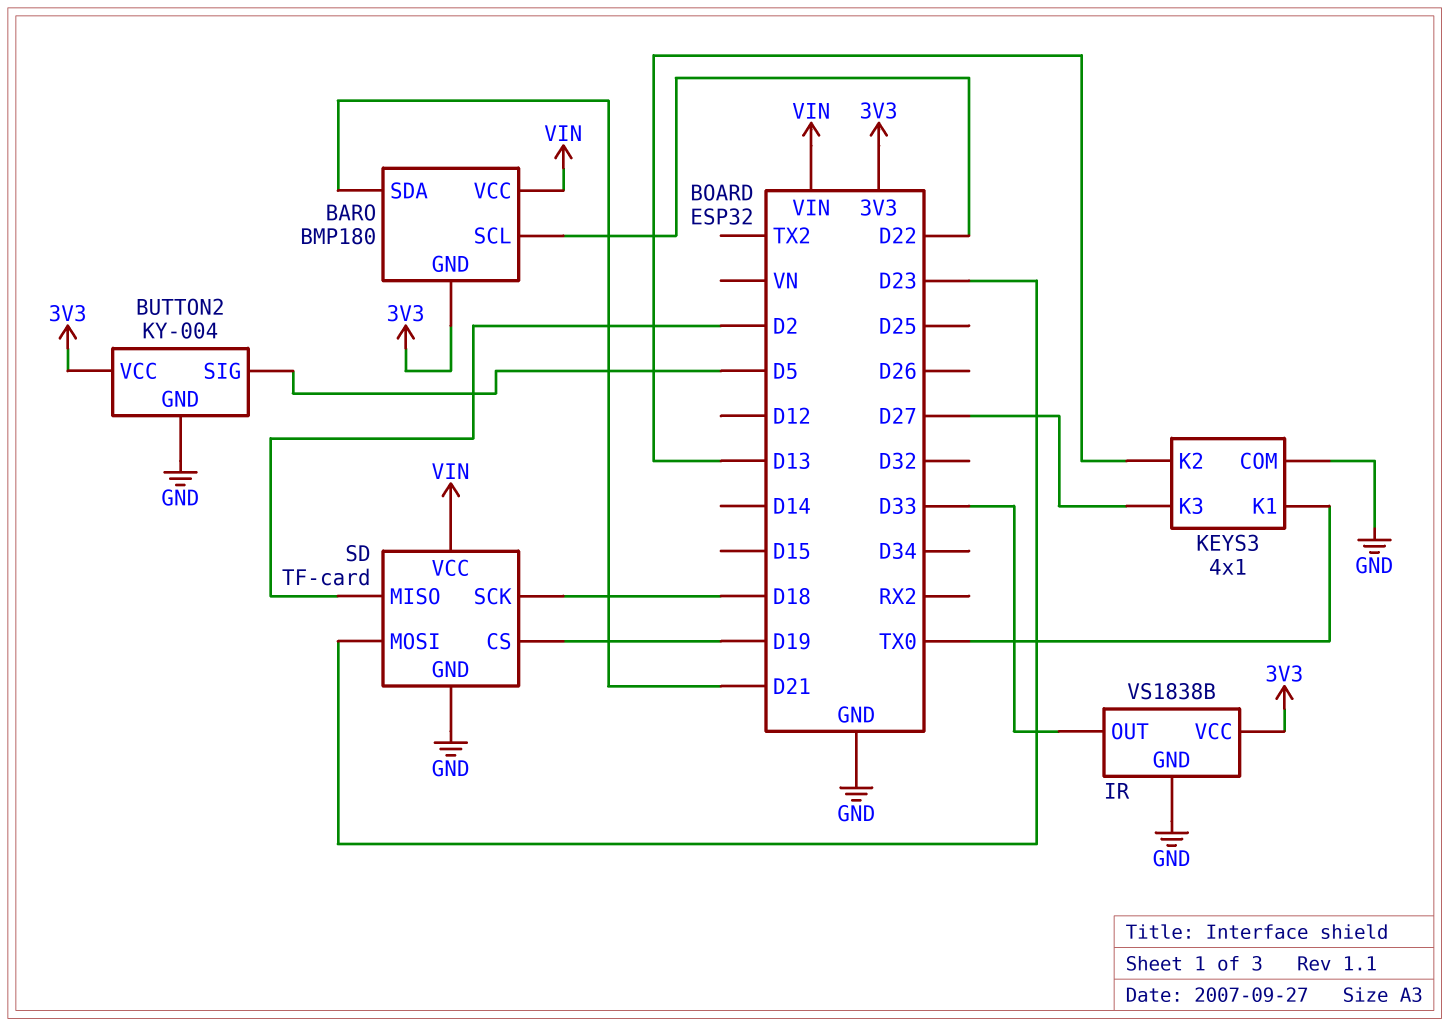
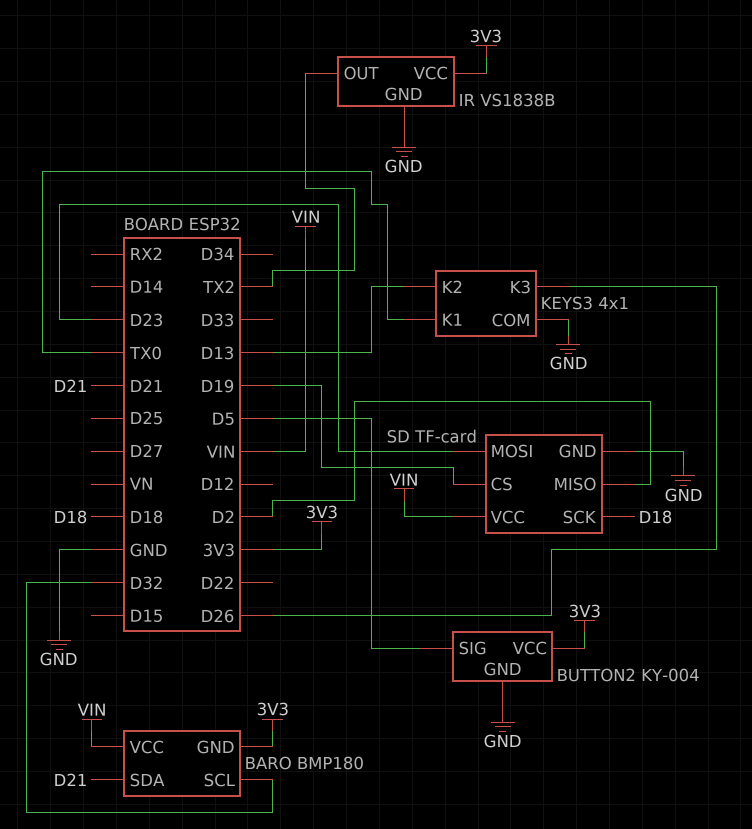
BARO pin SCL: D22 -> D32
IR pin OUT: D33 -> TX2
KEYS3 pin K3: D27 -> D26

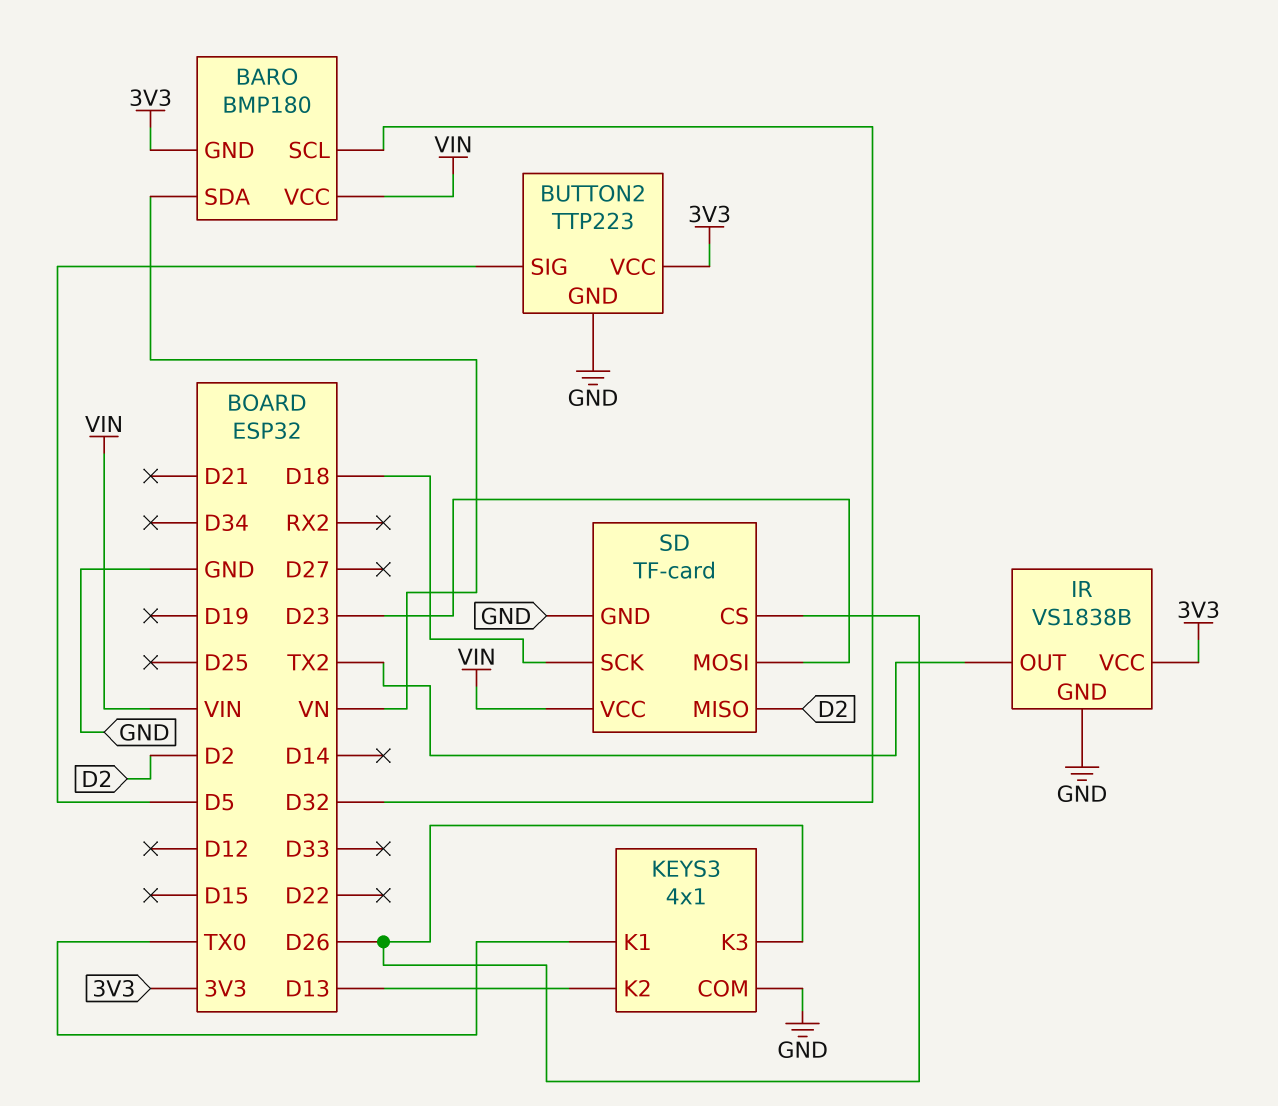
BARO pin SDA: D21 -> VN
BUTTON2: KY-004 -> TTP223
SD pin CS: D19 -> D26

